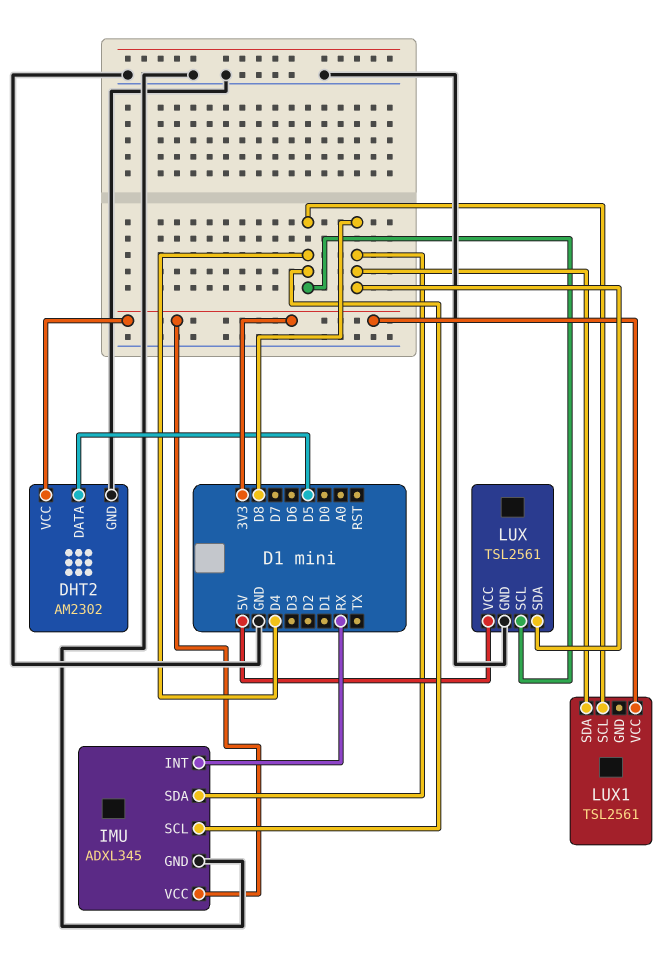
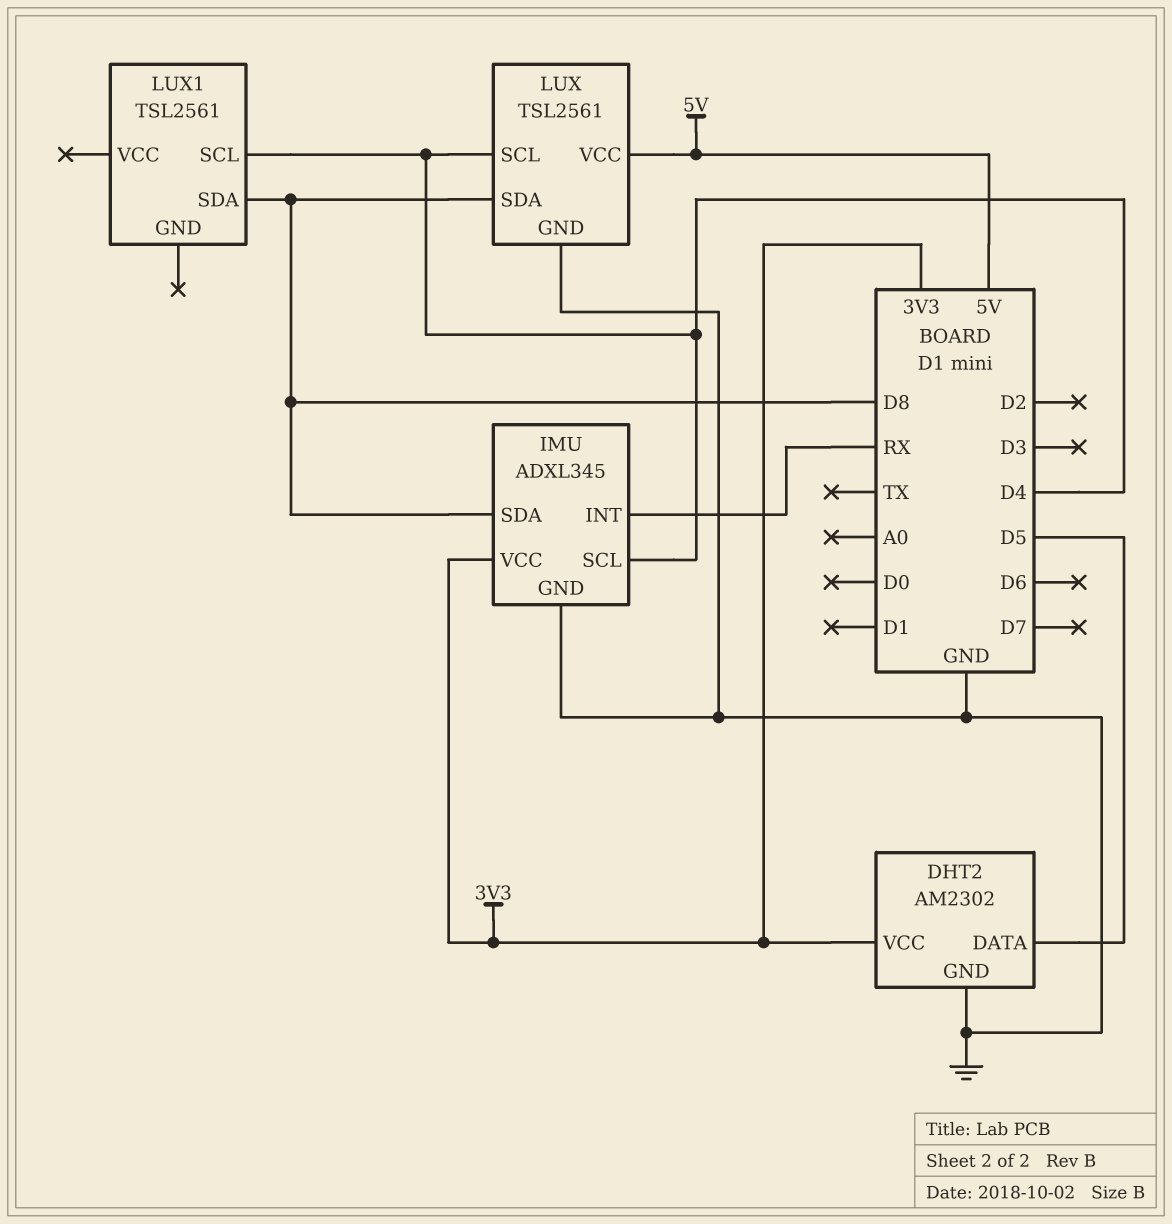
LUX1 pin VCC: 3V3 -> none

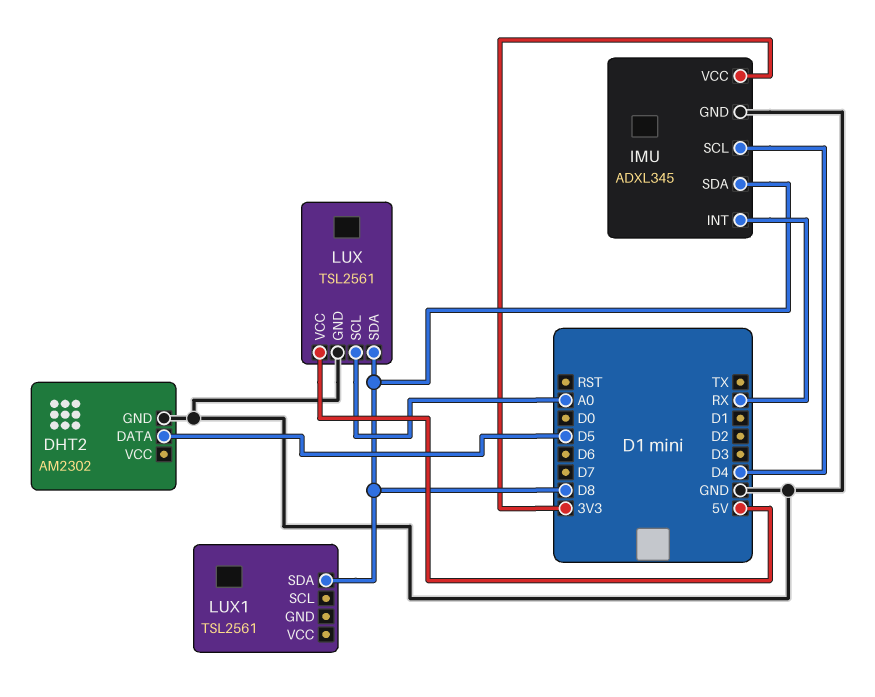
DHT2 pin VCC: 3V3 -> none
LUX pin SCL: D4 -> A0
LUX1 pin SCL: D4 -> none

